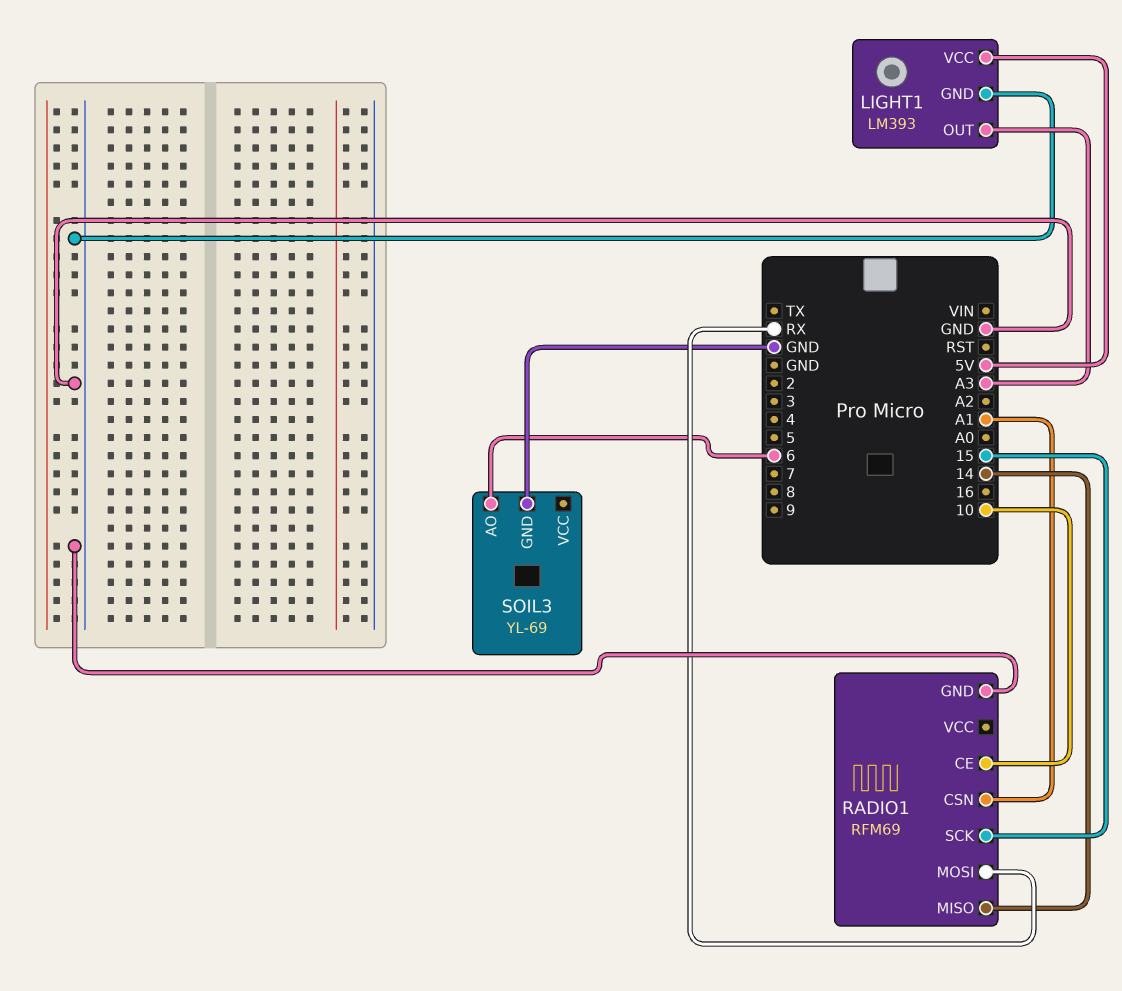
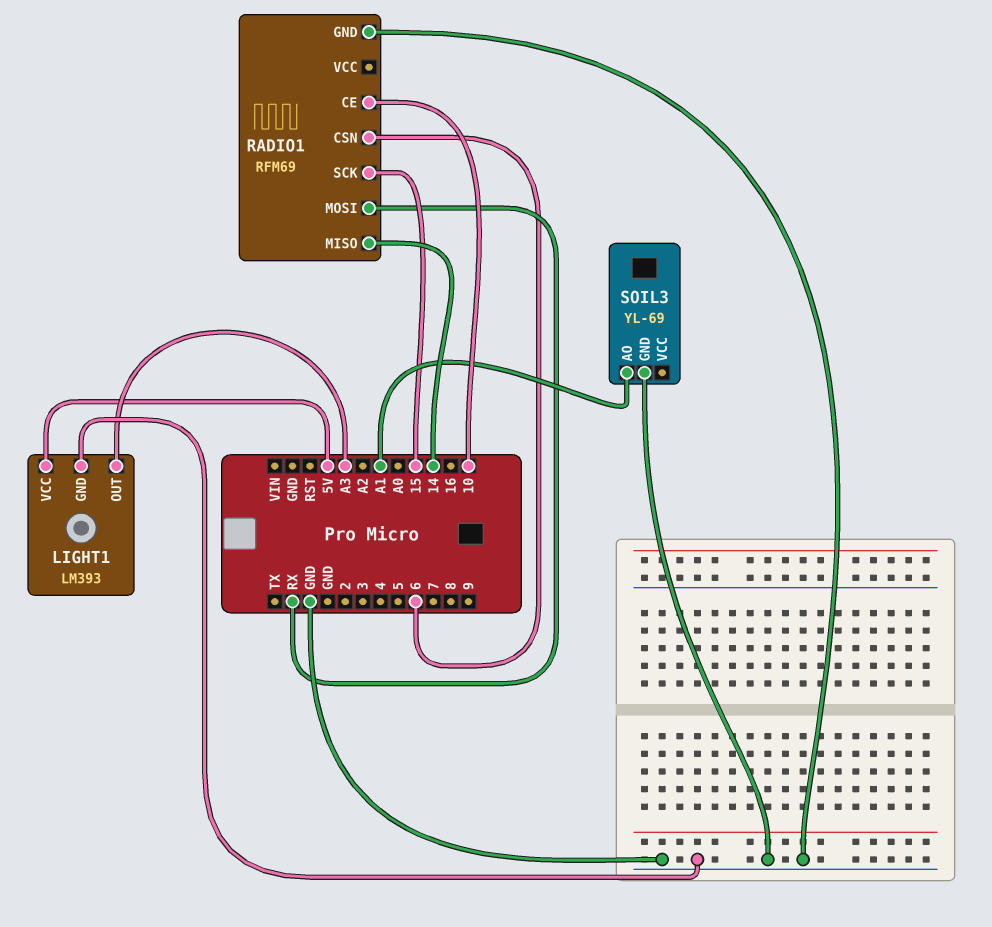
RADIO1 pin CSN: A1 -> 6
SOIL3 pin AO: 6 -> A1

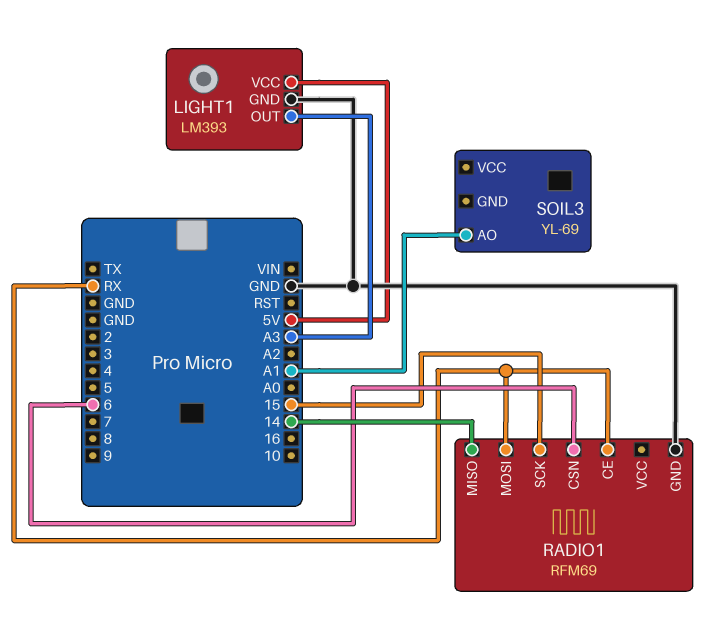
RADIO1 pin CE: 10 -> RX
SOIL3 pin GND: GND -> none

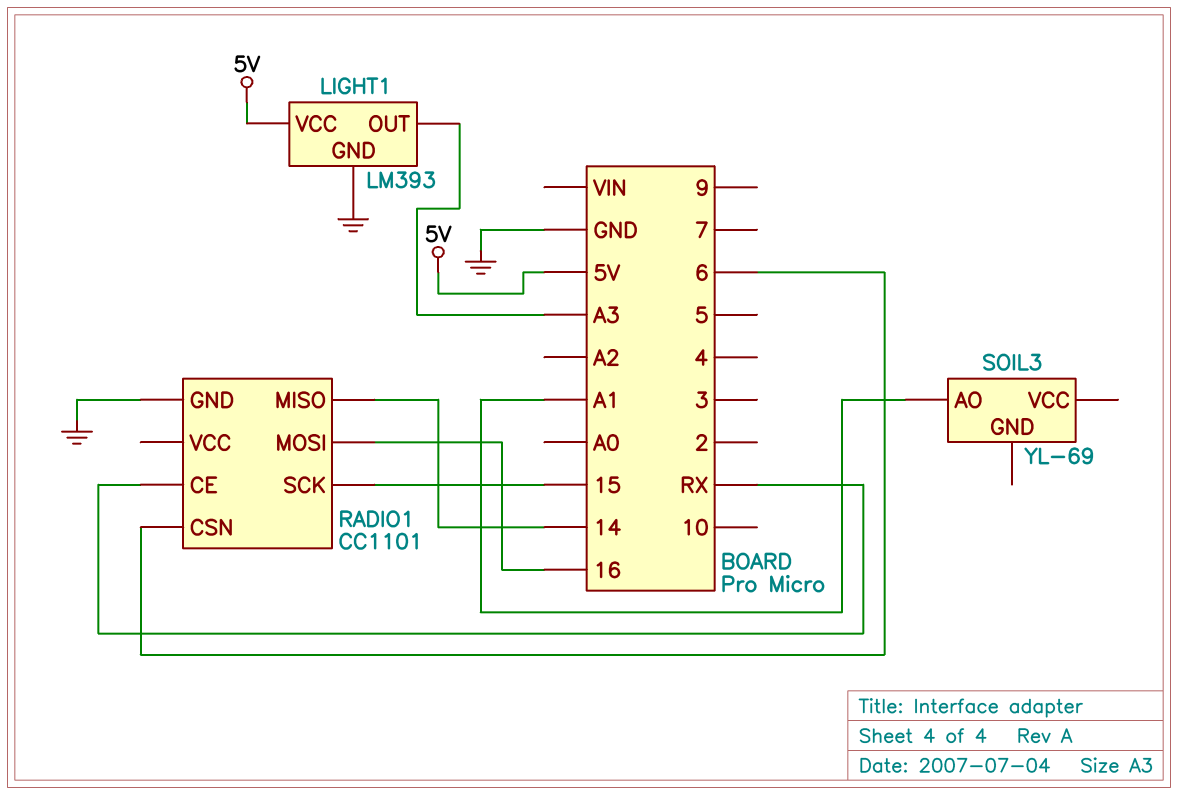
RADIO1: RFM69 -> CC1101
RADIO1 pin MOSI: RX -> 16

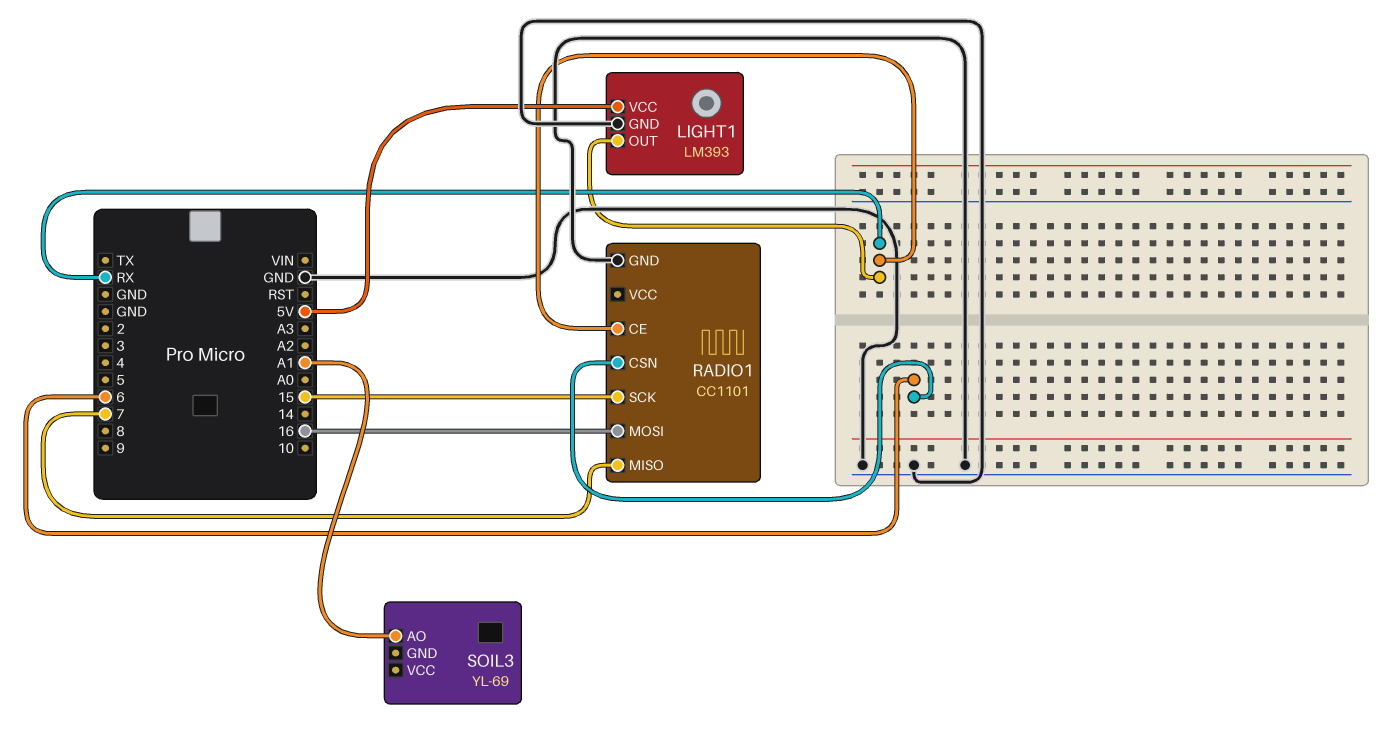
LIGHT1 pin OUT: A3 -> RX
RADIO1 pin MISO: 14 -> 7

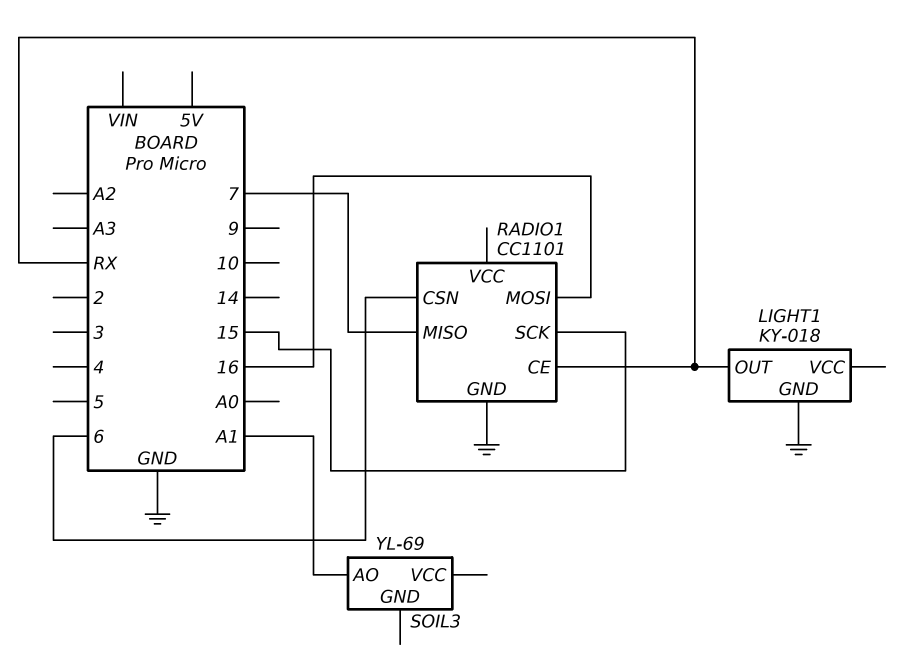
LIGHT1: LM393 -> KY-018
LIGHT1 pin VCC: 5V -> none

